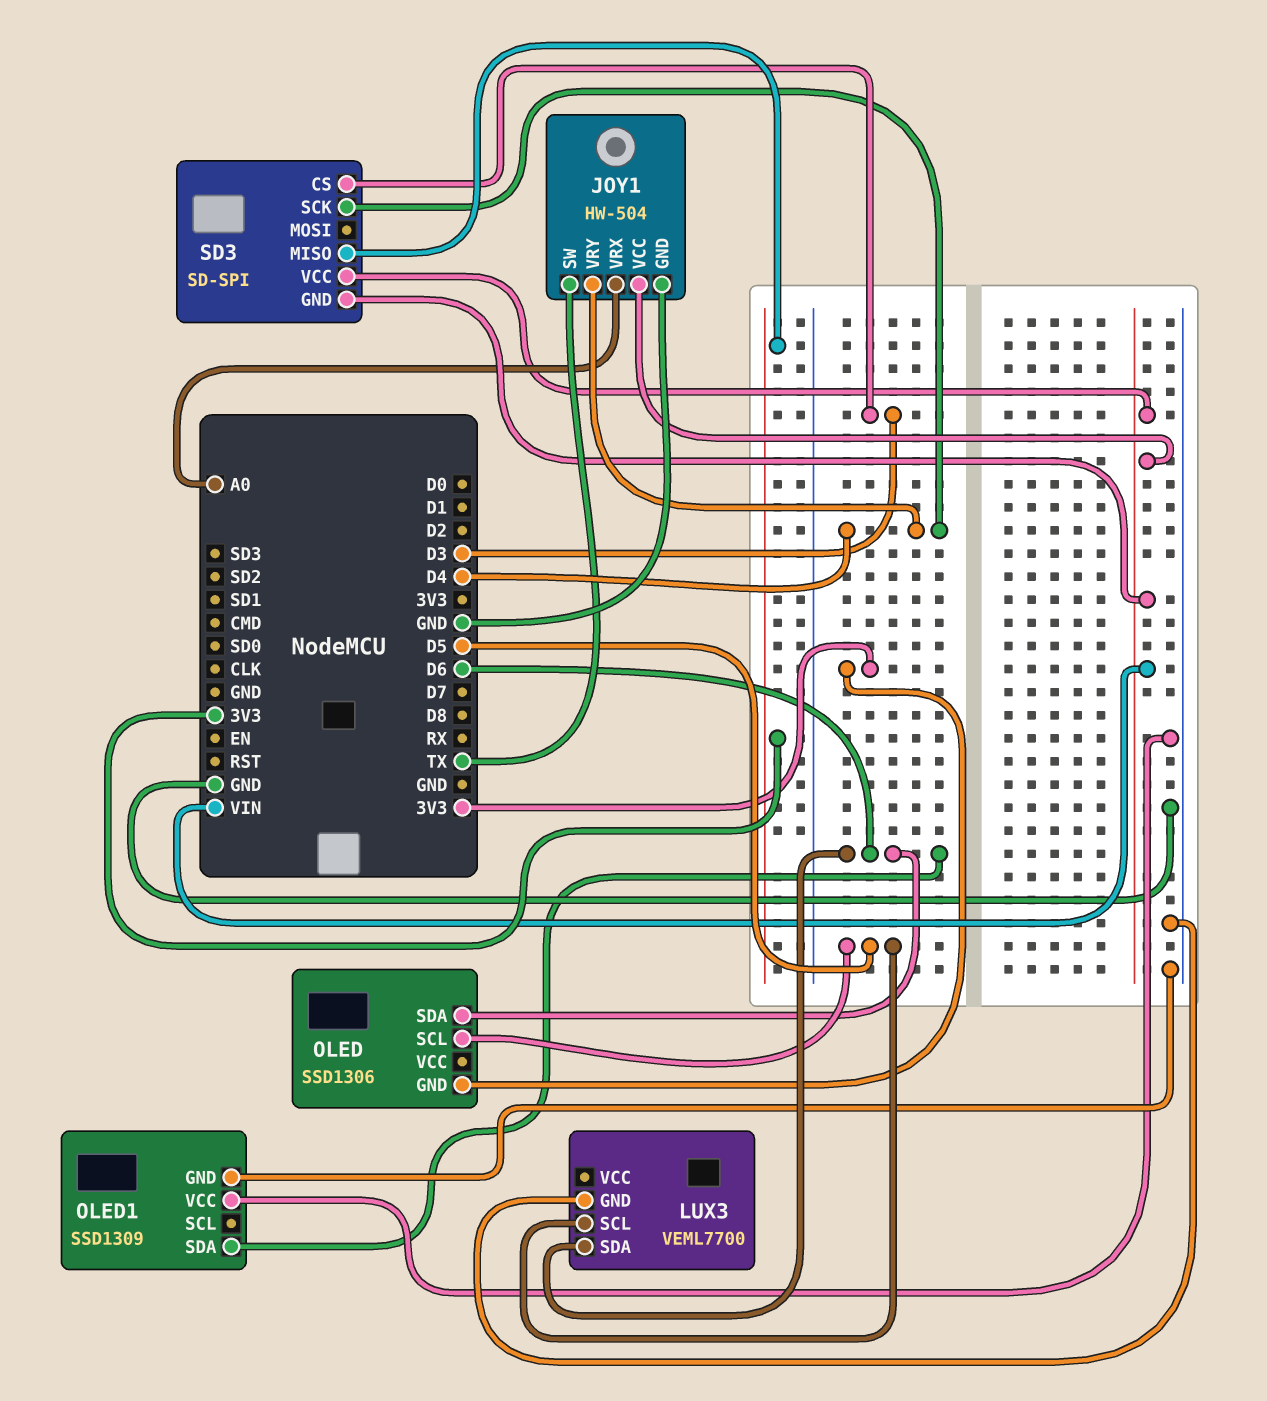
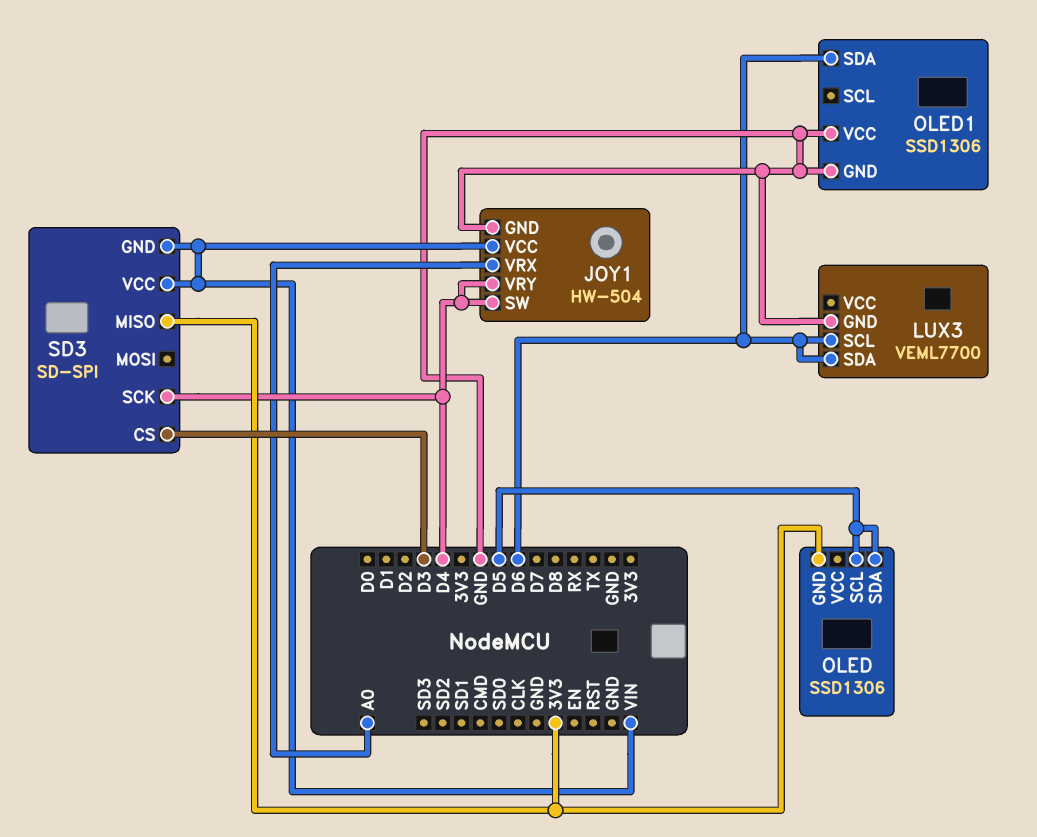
JOY1 pin SW: TX -> D4
LUX3 pin SCL: D5 -> D6
OLED pin SDA: D6 -> D5
OLED1: SSD1309 -> SSD1306

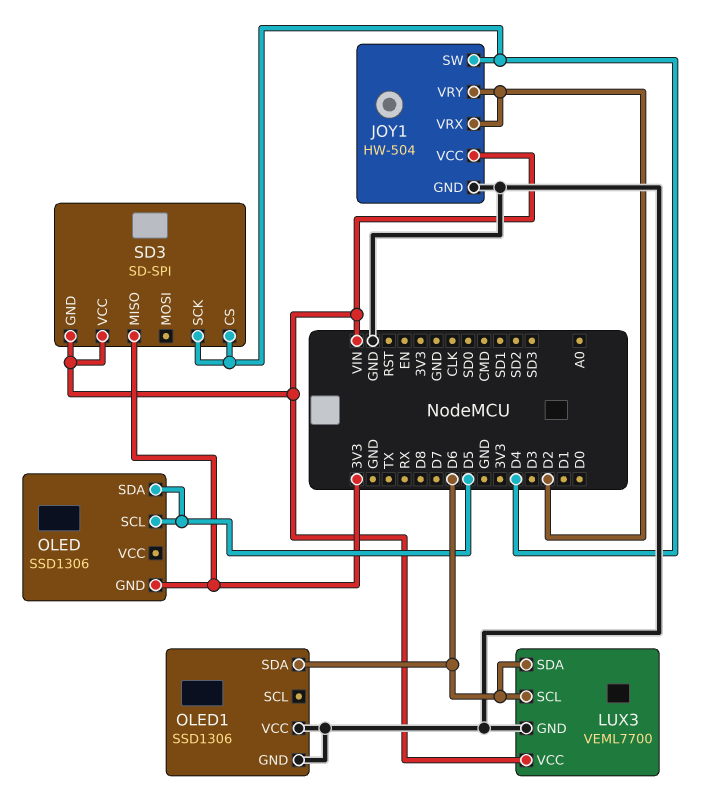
JOY1 pin VRX: A0 -> D2
JOY1 pin VRY: D4 -> D2
LUX3 pin VCC: none -> VIN
SD3 pin CS: D3 -> D4

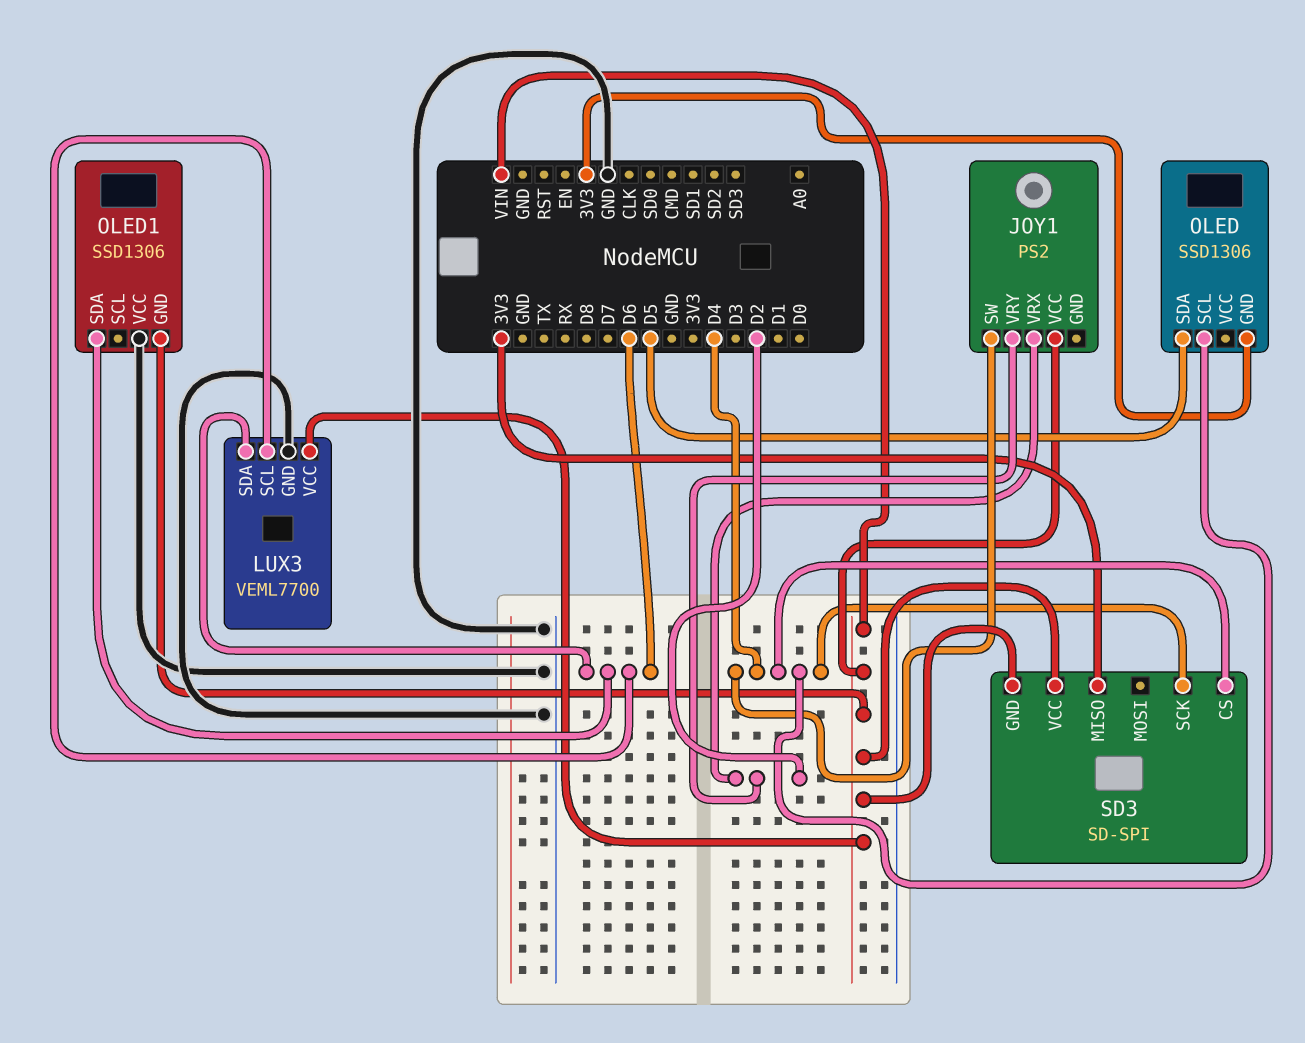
JOY1: HW-504 -> PS2
JOY1 pin GND: GND -> none
OLED pin SCL: D5 -> D4
OLED1 pin GND: GND -> VIN

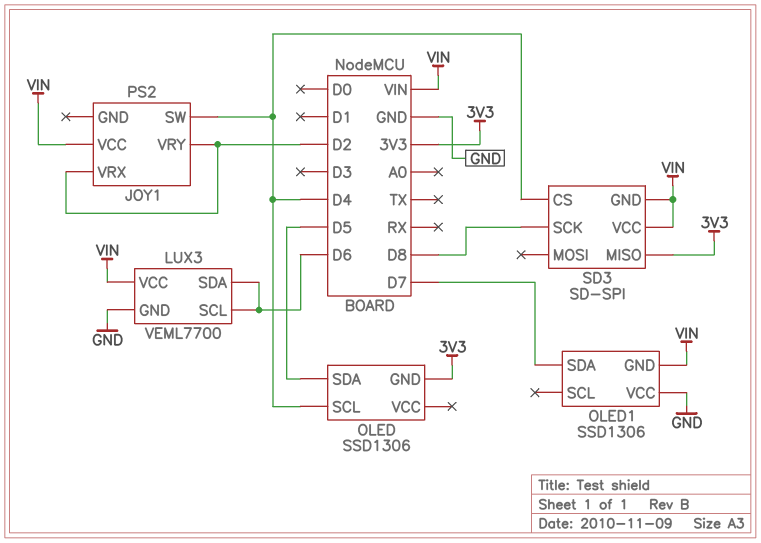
OLED1 pin SDA: D6 -> D7
SD3 pin SCK: D4 -> D8

